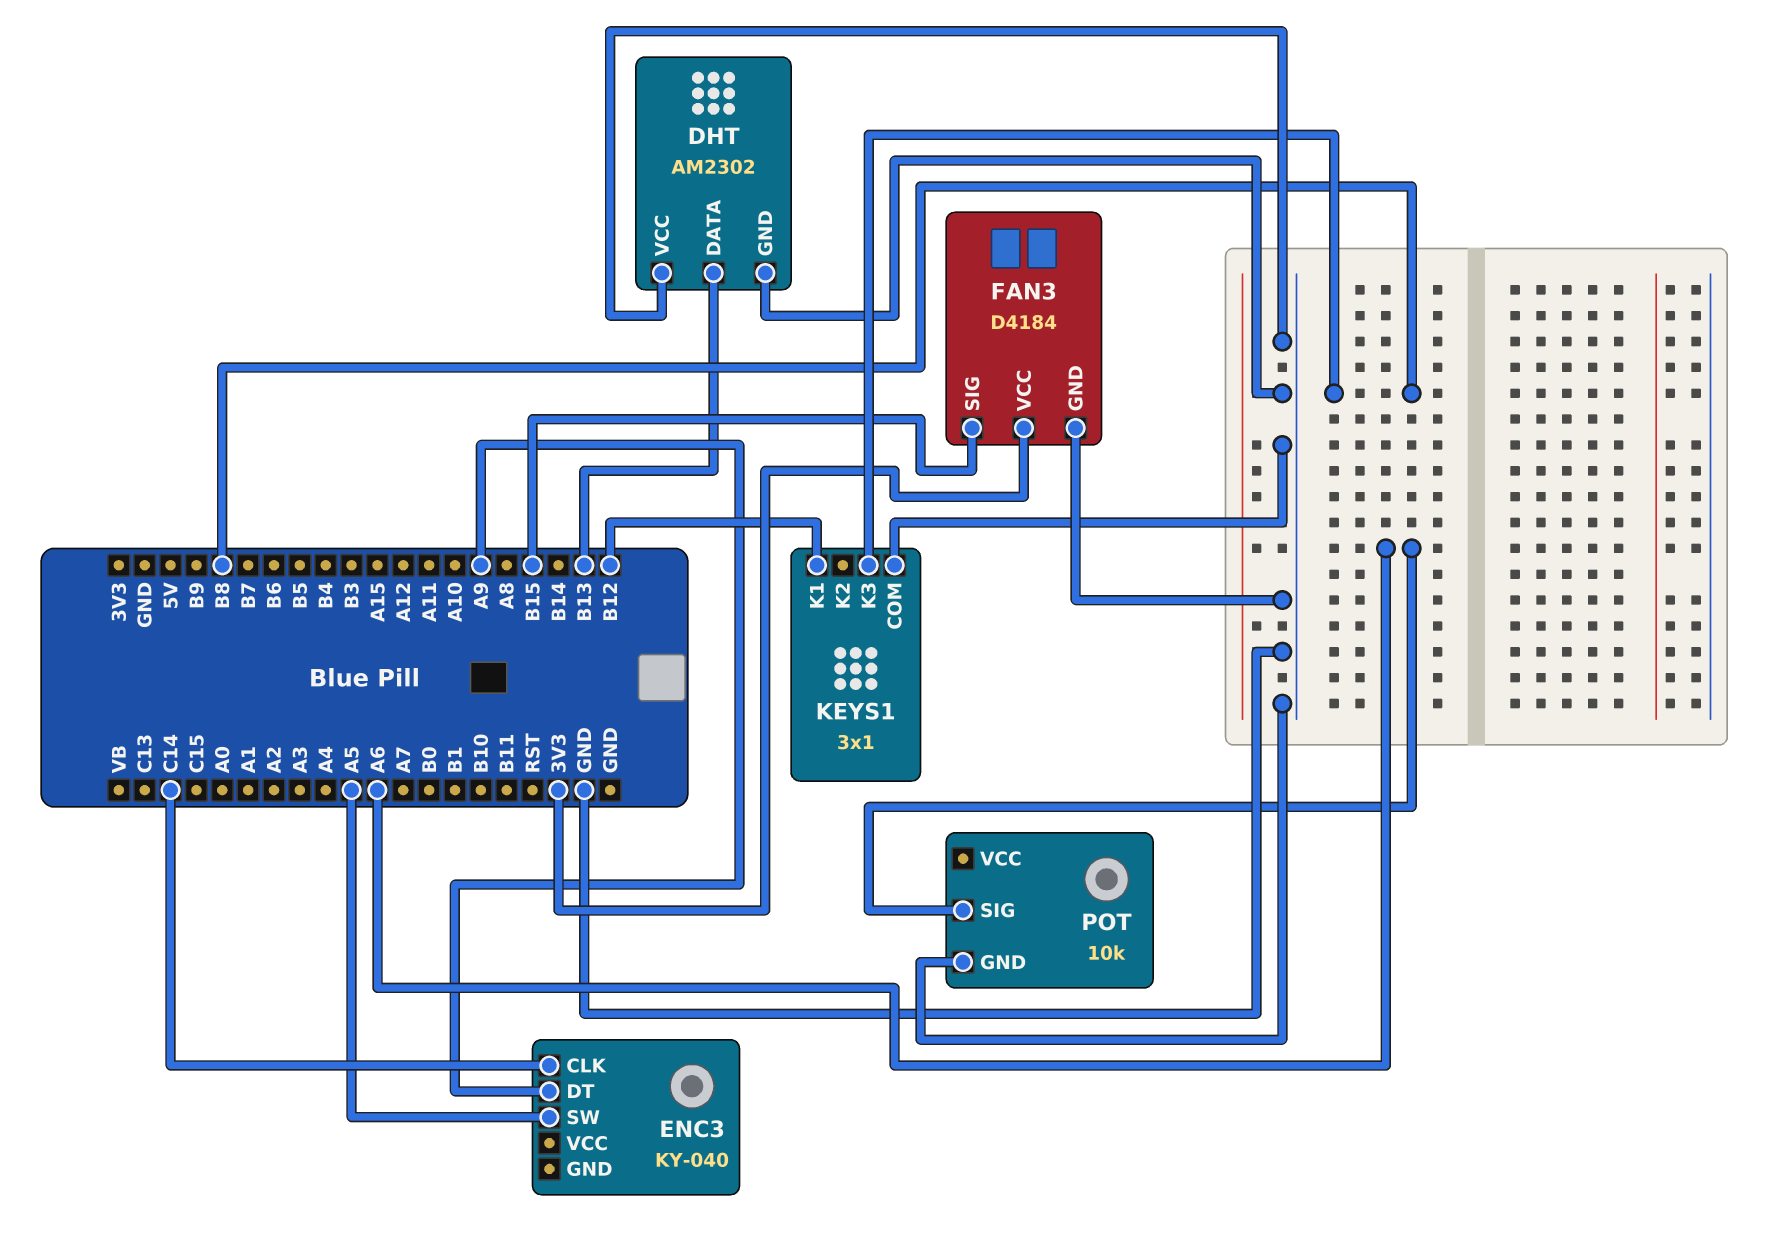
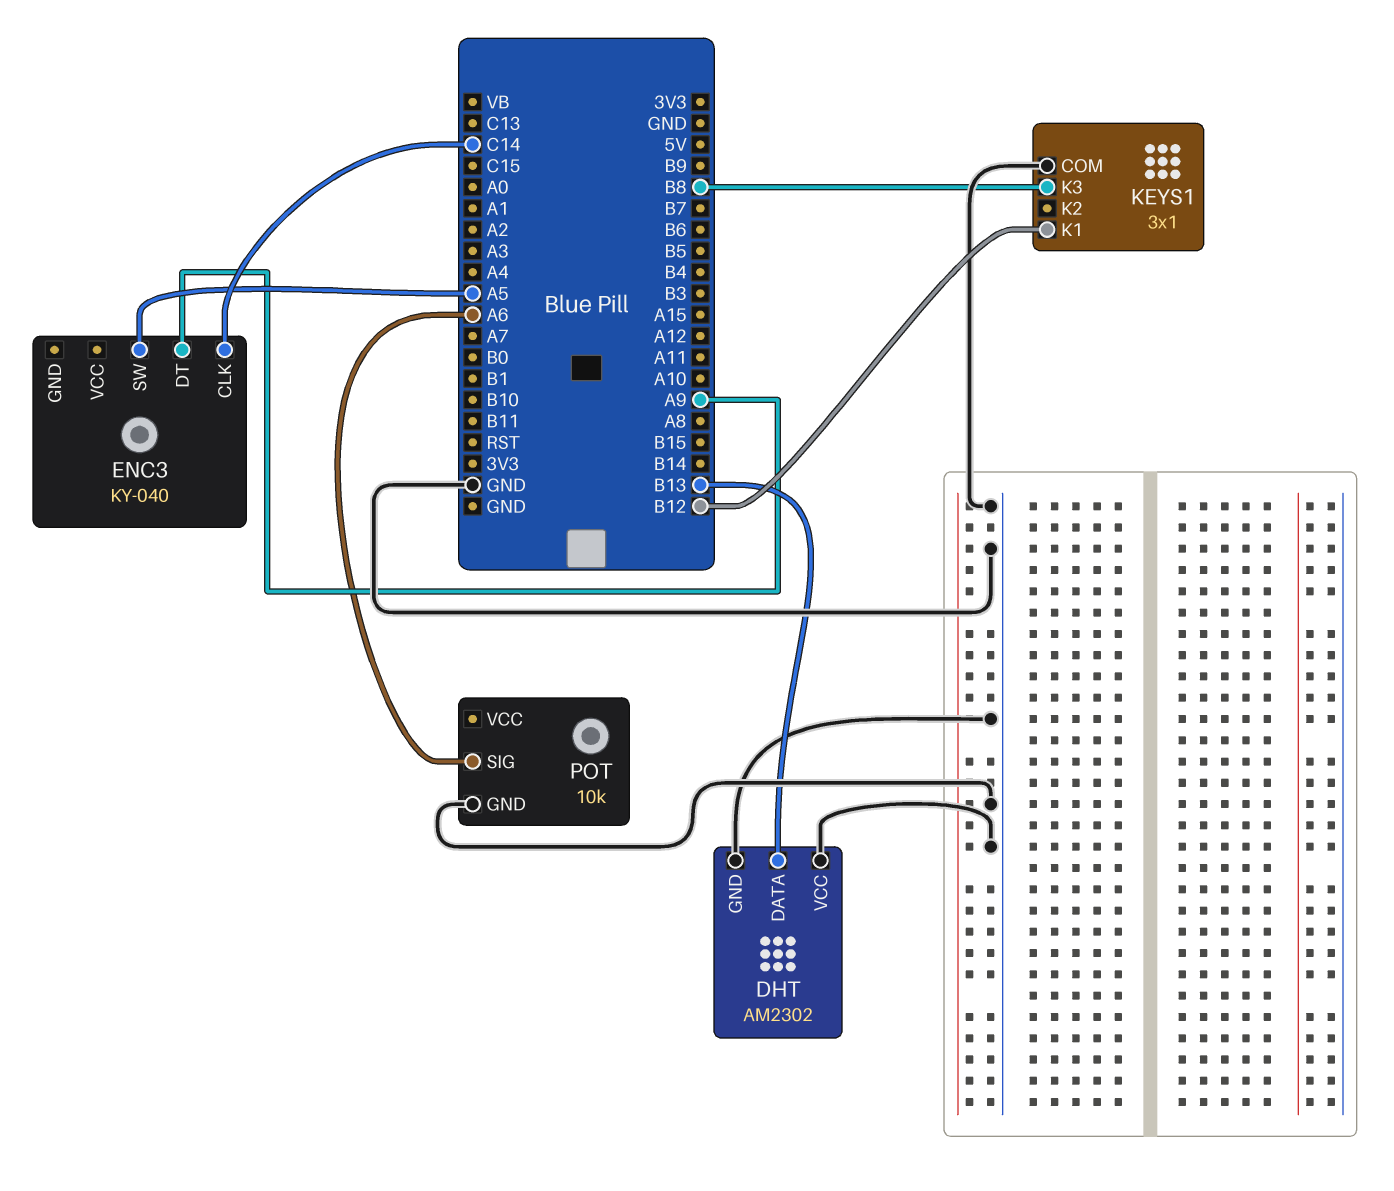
FAN3: D4184 -> none
FAN3 pin GND: GND -> none
FAN3 pin SIG: B15 -> none
FAN3 pin VCC: 3V3 -> none

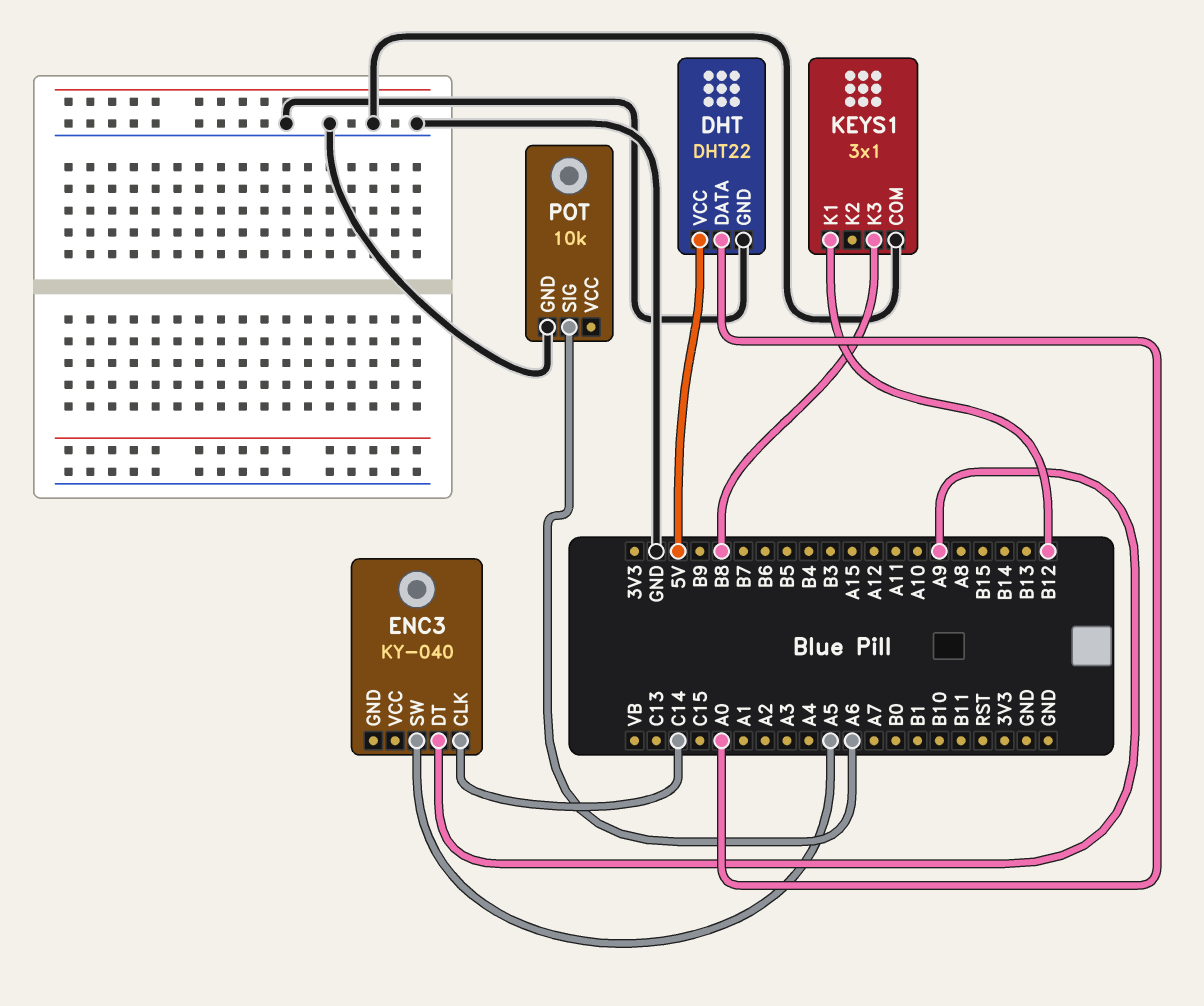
DHT: AM2302 -> DHT22
DHT pin DATA: B13 -> A0
DHT pin VCC: GND -> 5V

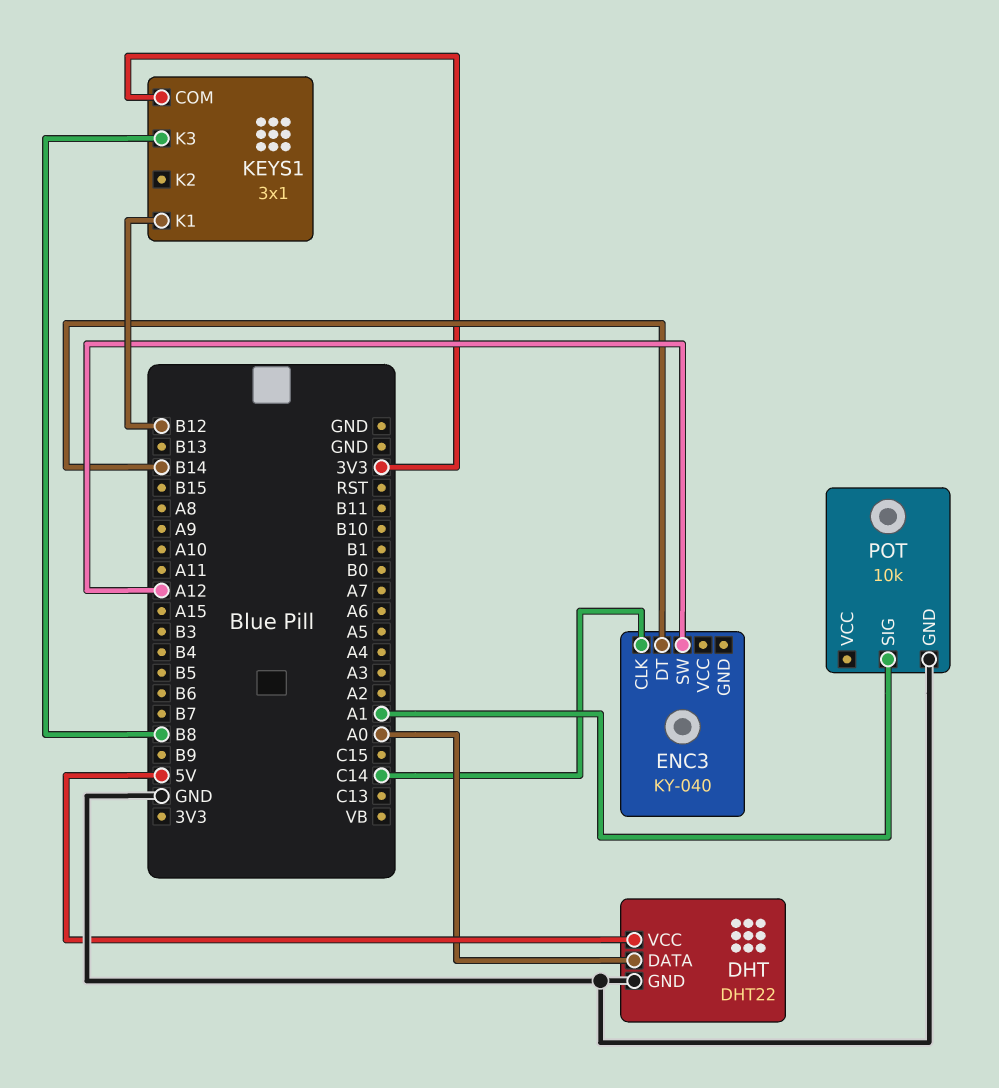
ENC3 pin DT: A9 -> B14
ENC3 pin SW: A5 -> A12
KEYS1 pin COM: GND -> 3V3
POT pin SIG: A6 -> A1

